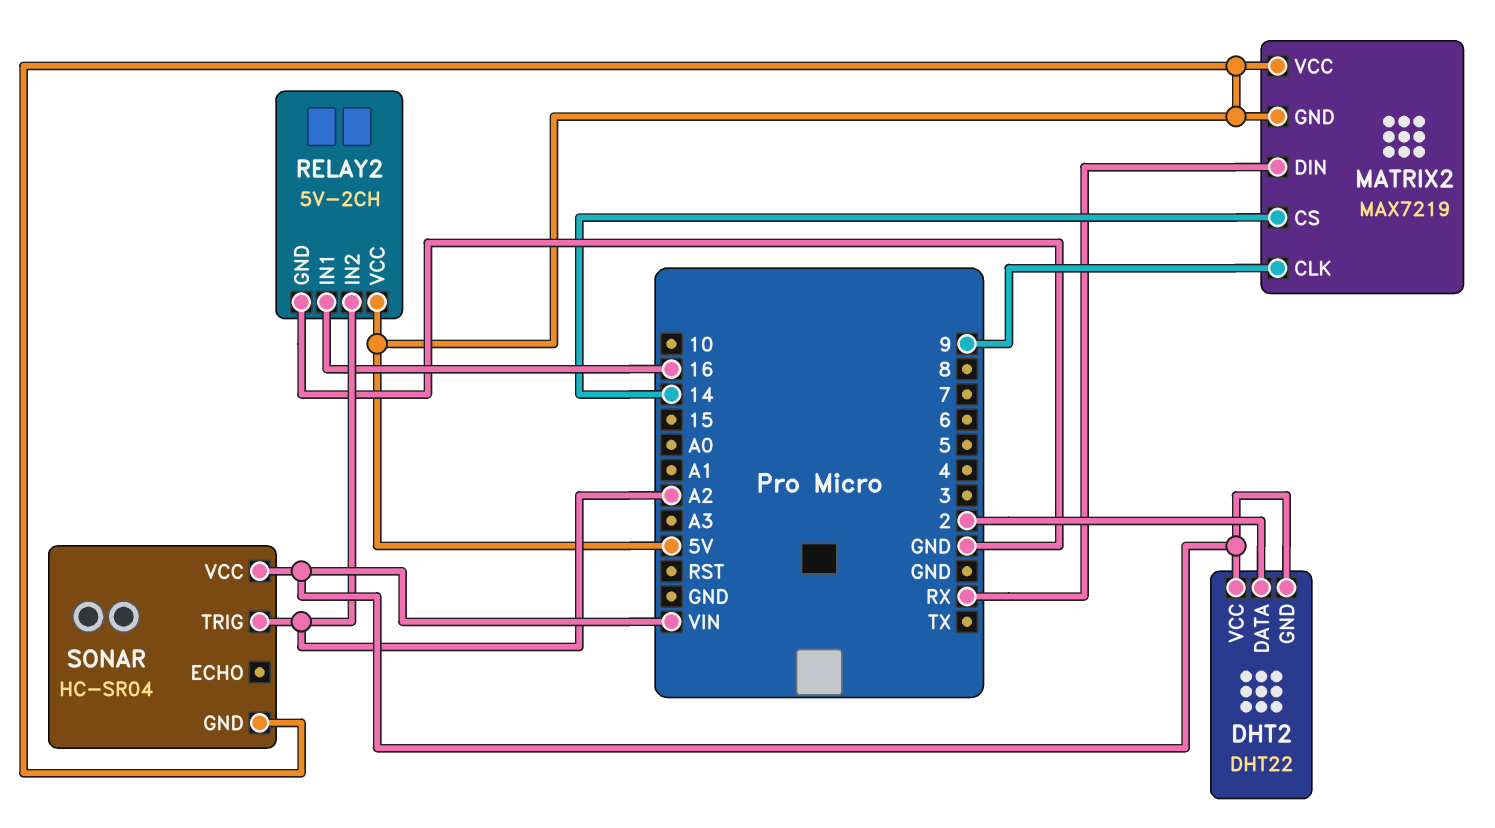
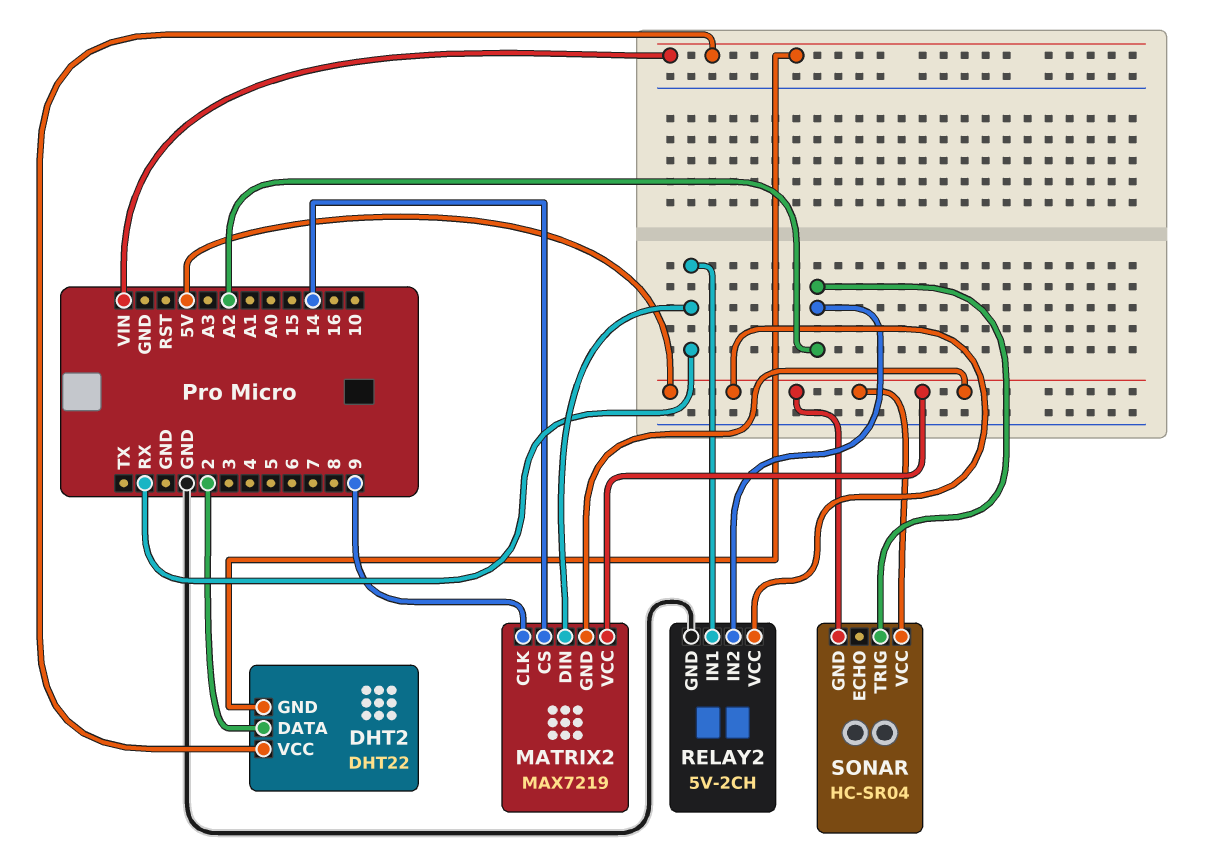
RELAY2 pin IN1: 16 -> RX
SONAR pin VCC: VIN -> 5V

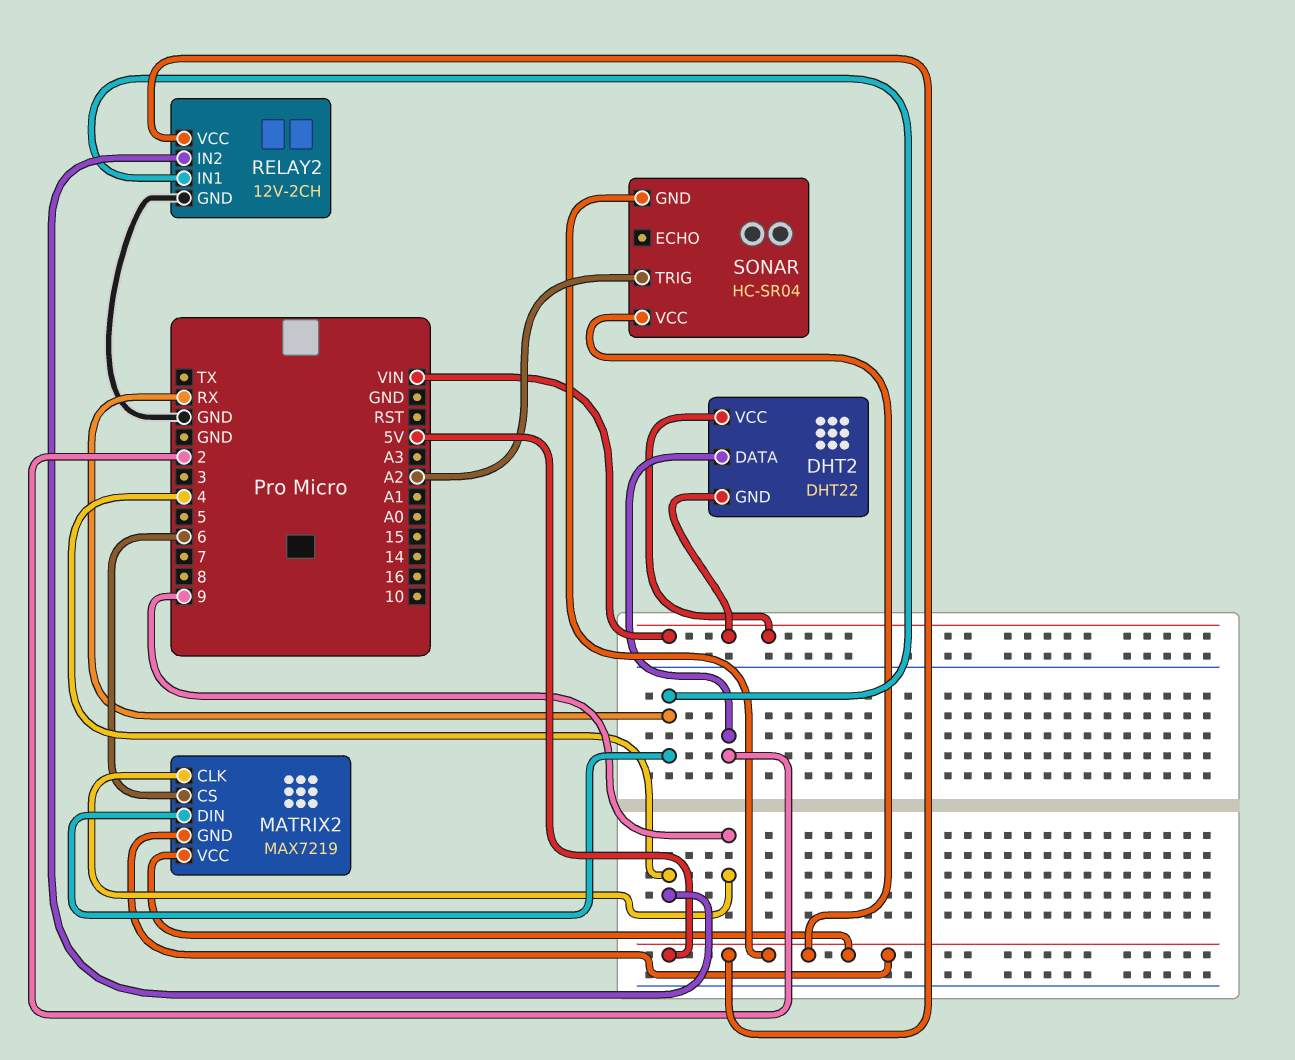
MATRIX2 pin CS: 14 -> 6
RELAY2: 5V-2CH -> 12V-2CH
RELAY2 pin IN2: A2 -> 4

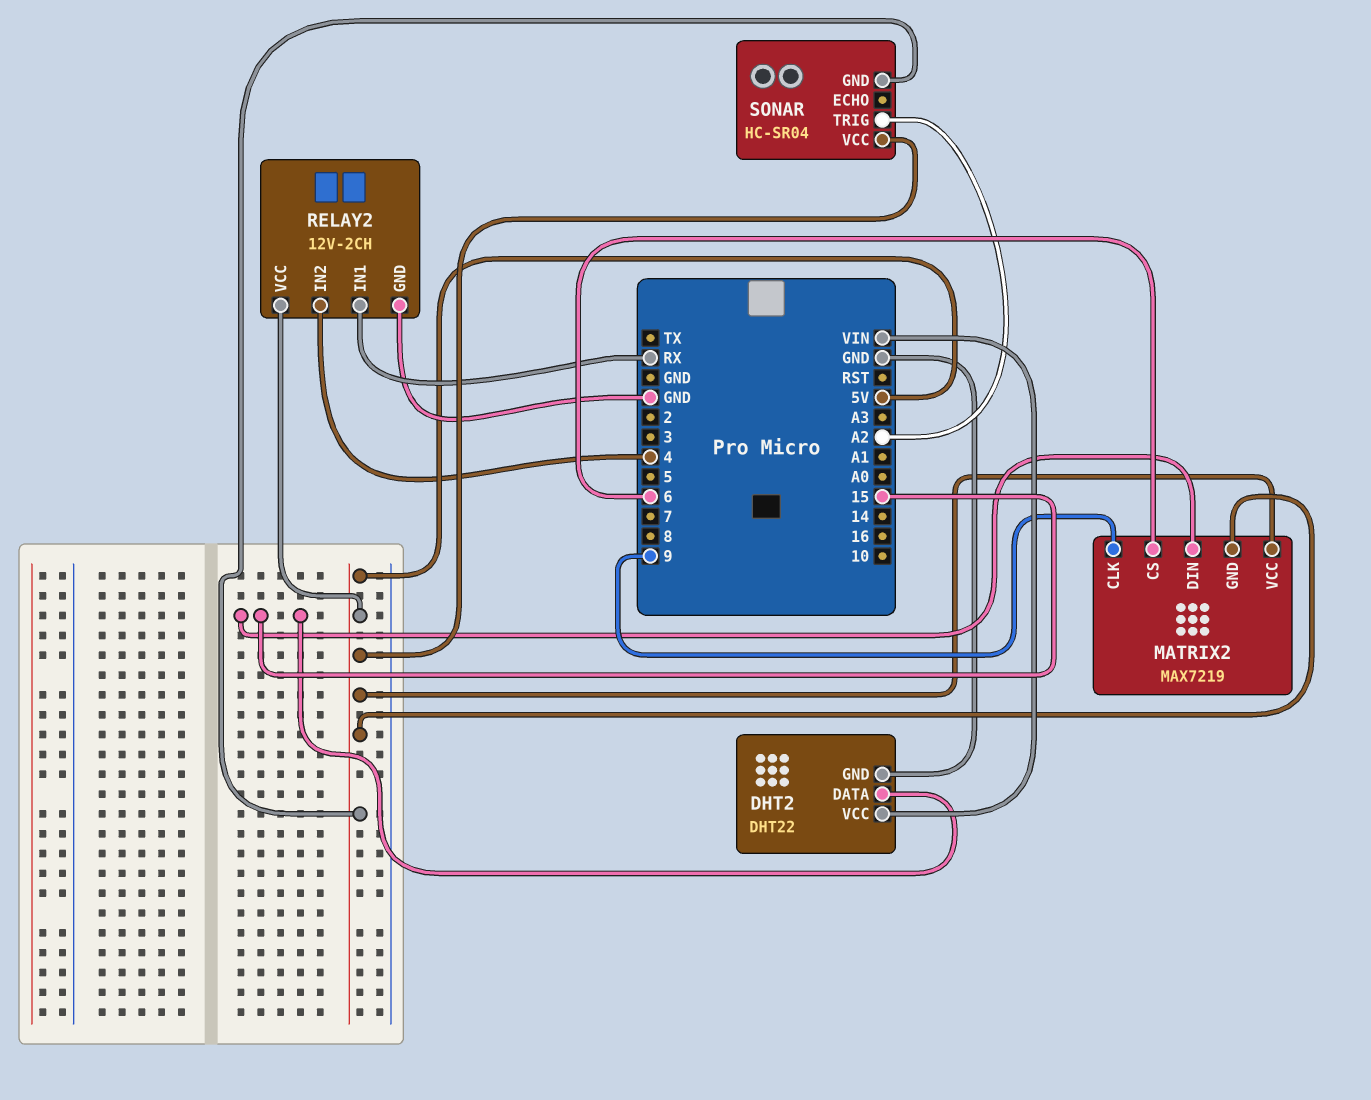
DHT2 pin DATA: 2 -> 15
DHT2 pin GND: VIN -> GND
MATRIX2 pin DIN: RX -> 15

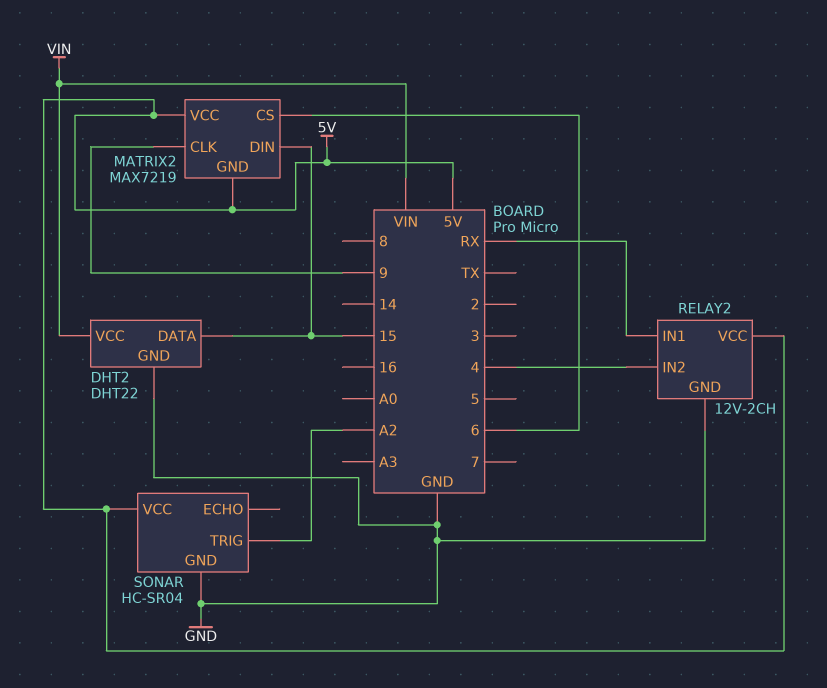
SONAR pin GND: 5V -> GND

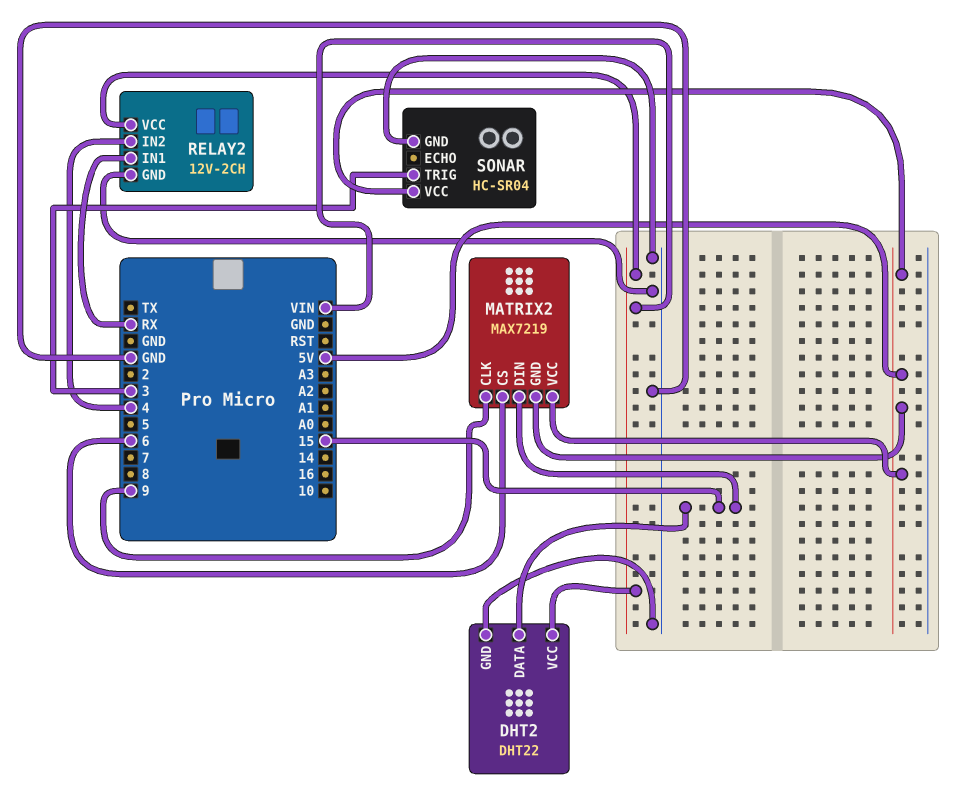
RELAY2 pin VCC: 5V -> VIN
SONAR pin TRIG: A2 -> 3

